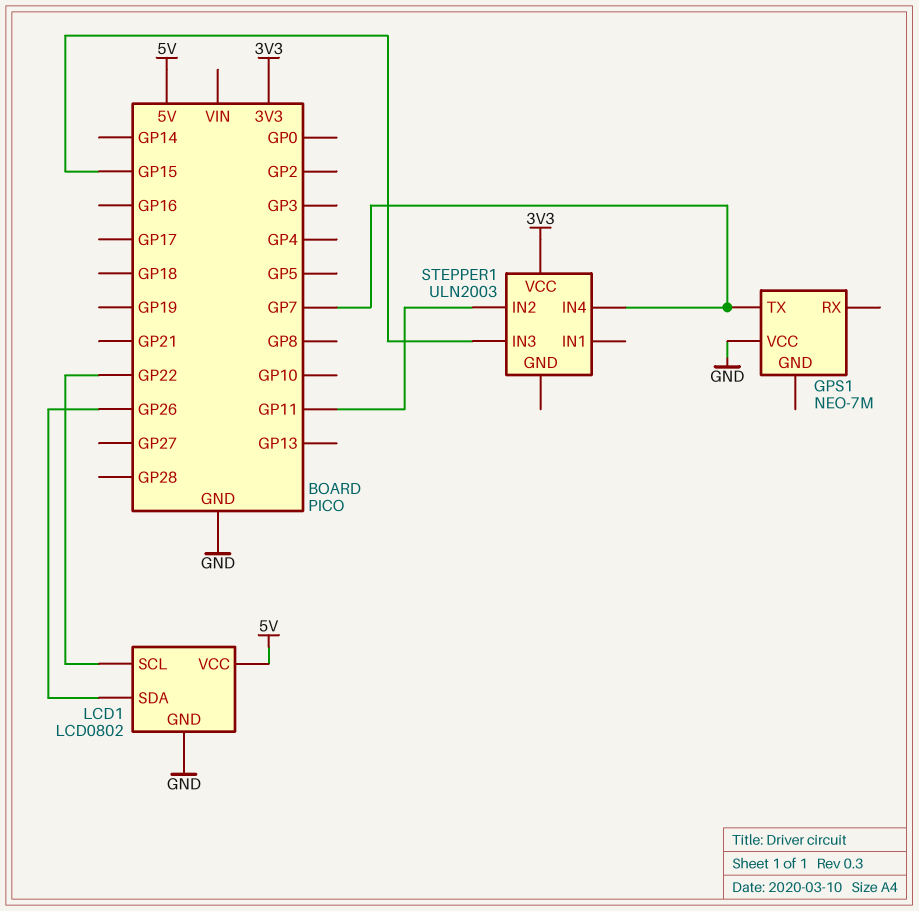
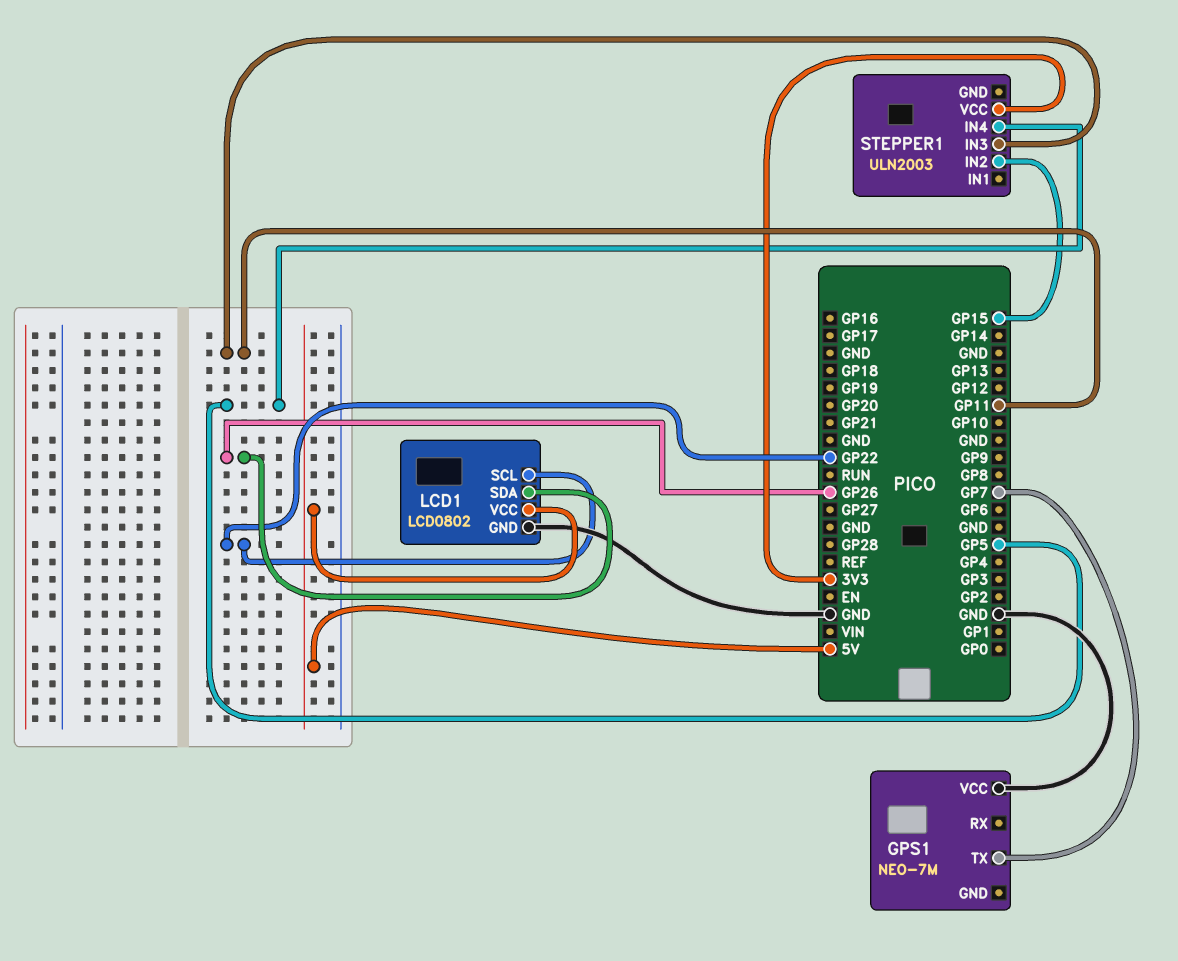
STEPPER1 pin IN2: GP11 -> GP15
STEPPER1 pin IN3: GP15 -> GP11
STEPPER1 pin IN4: GP7 -> GP5

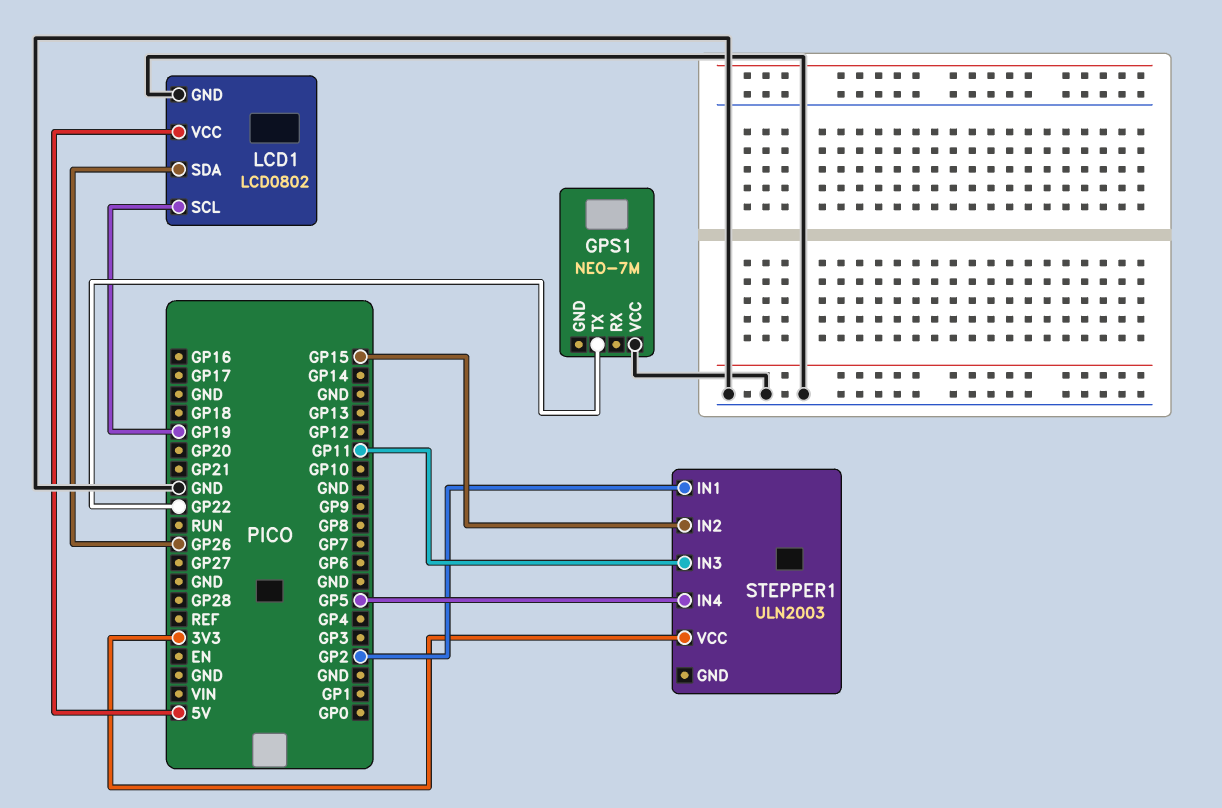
GPS1 pin TX: GP7 -> GP22
LCD1 pin SCL: GP22 -> GP19
STEPPER1 pin IN1: none -> GP2

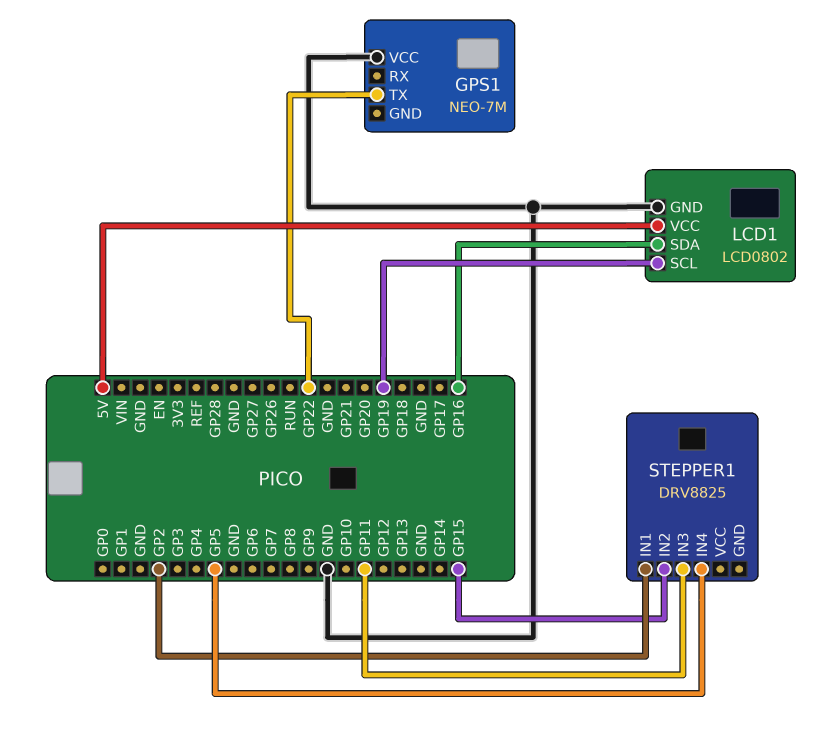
LCD1 pin SDA: GP26 -> GP16
STEPPER1: ULN2003 -> DRV8825
STEPPER1 pin VCC: 3V3 -> none

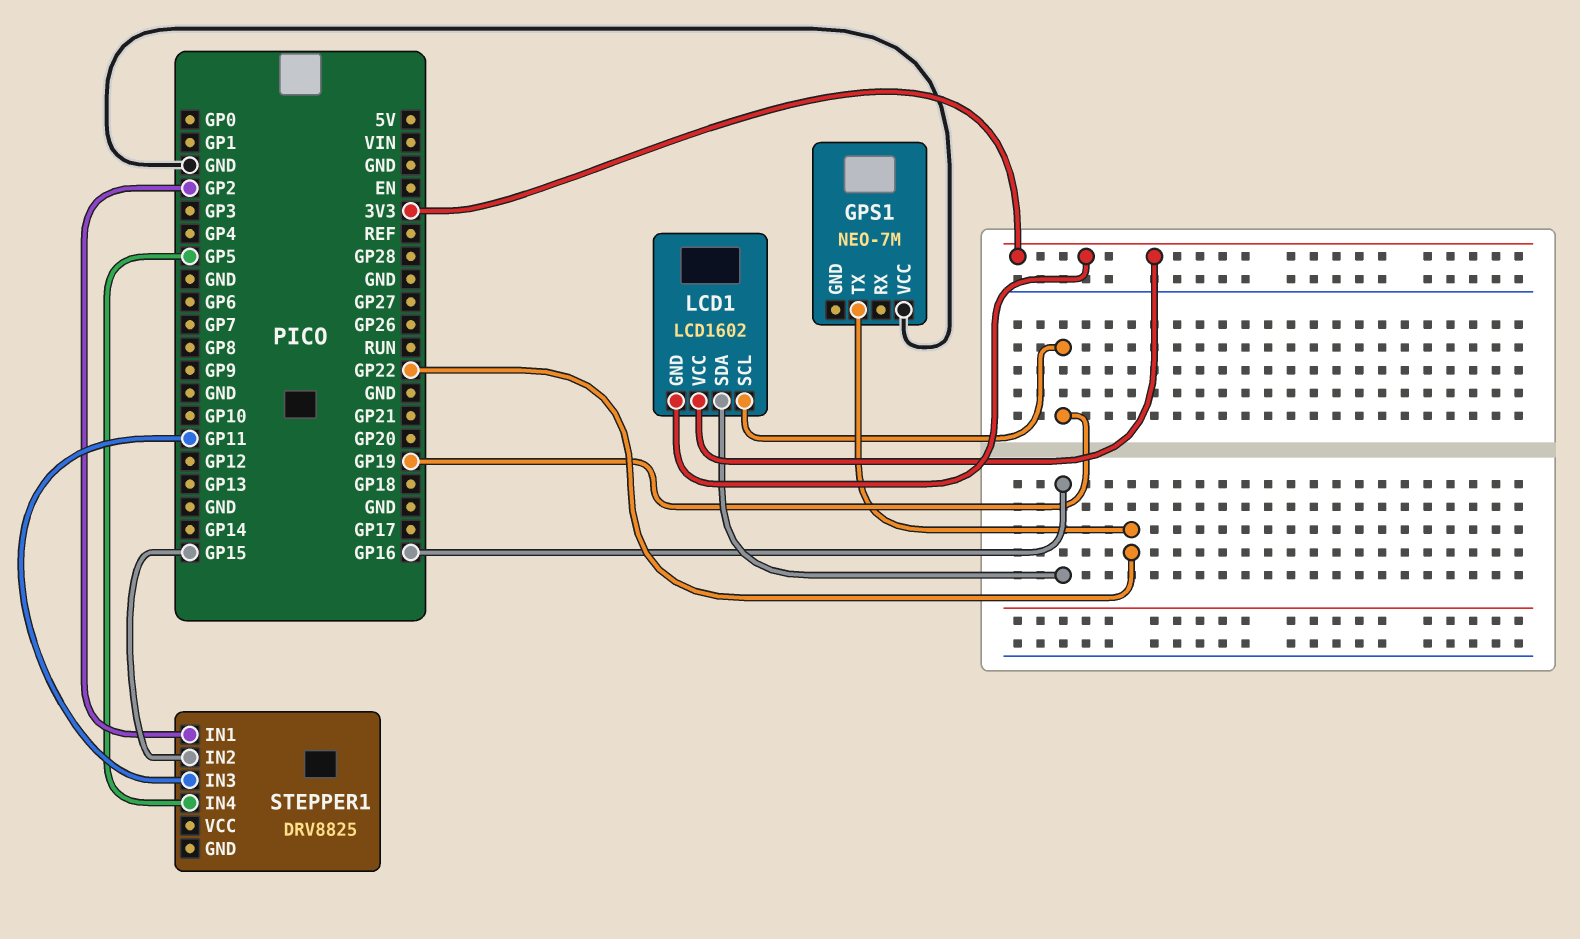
LCD1: LCD0802 -> LCD1602
LCD1 pin GND: GND -> 3V3
LCD1 pin VCC: 5V -> 3V3

